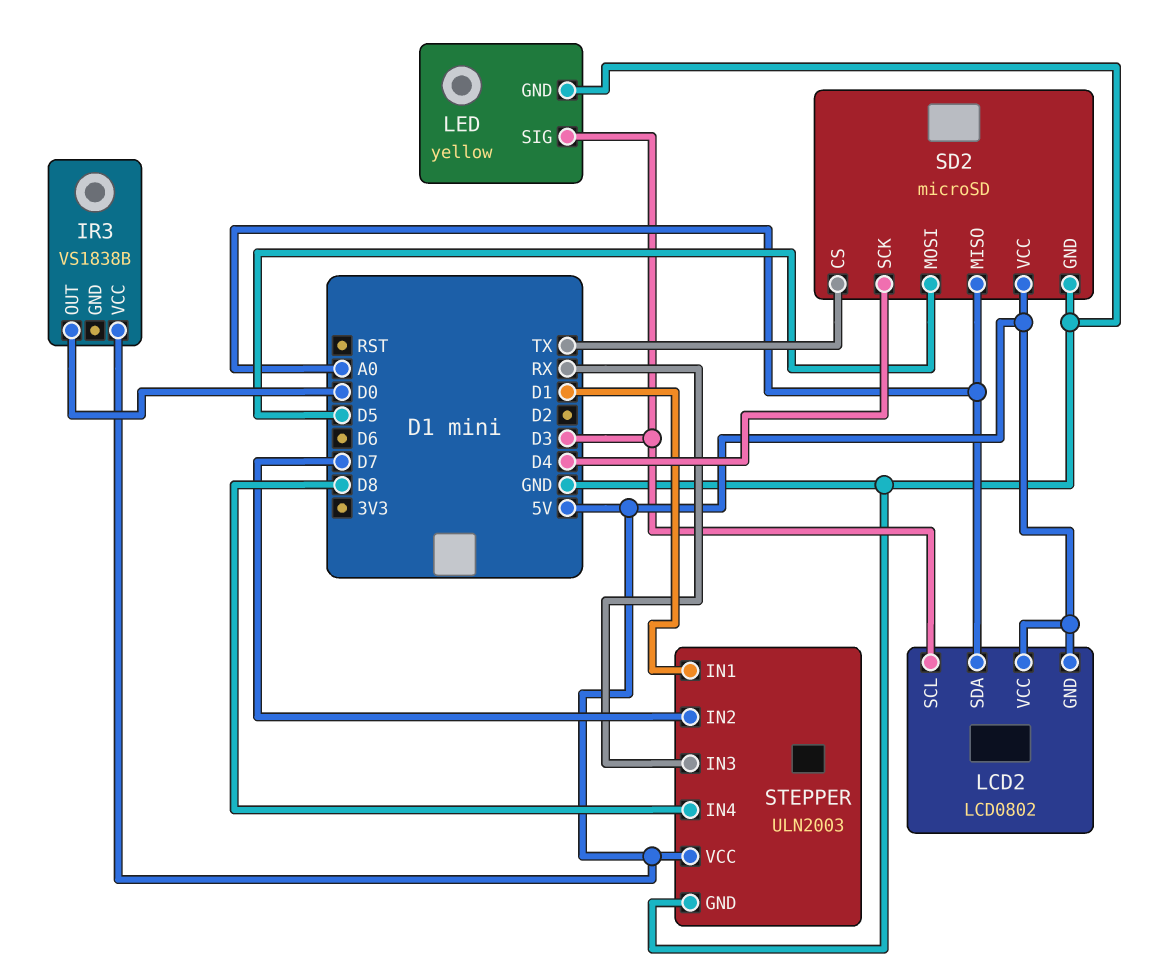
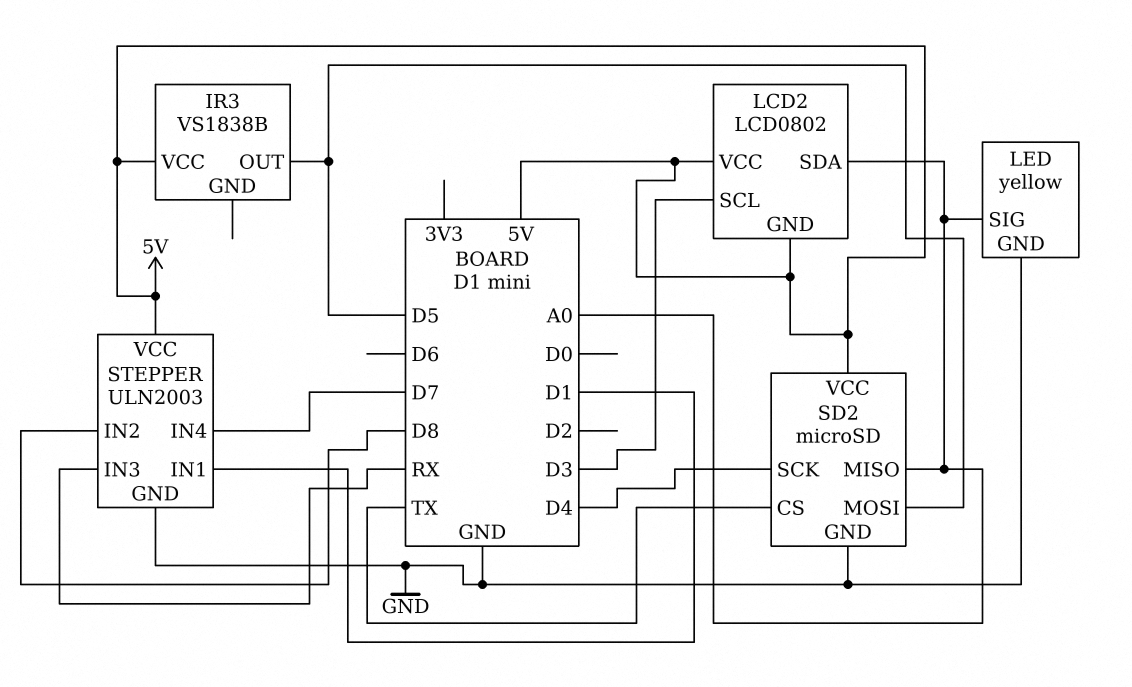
IR3 pin OUT: D0 -> D5
LED pin SIG: D3 -> A0
STEPPER pin IN2: D7 -> D8
STEPPER pin IN4: D8 -> D7

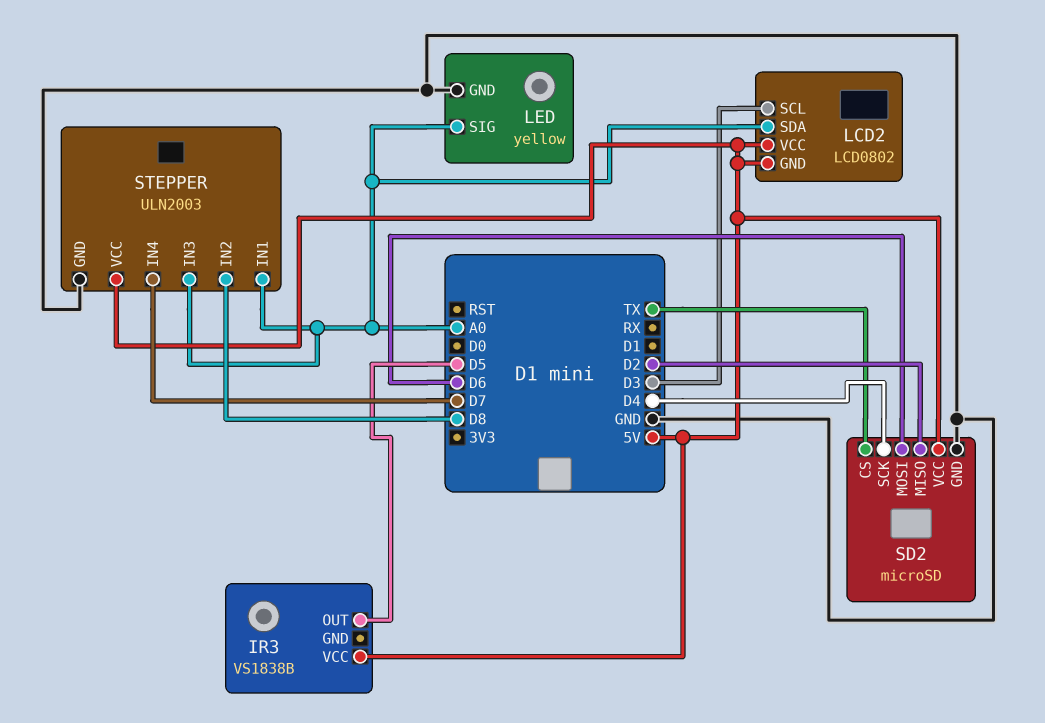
SD2 pin MISO: A0 -> D2
SD2 pin MOSI: D5 -> D6
STEPPER pin IN1: D1 -> A0
STEPPER pin IN3: RX -> A0

